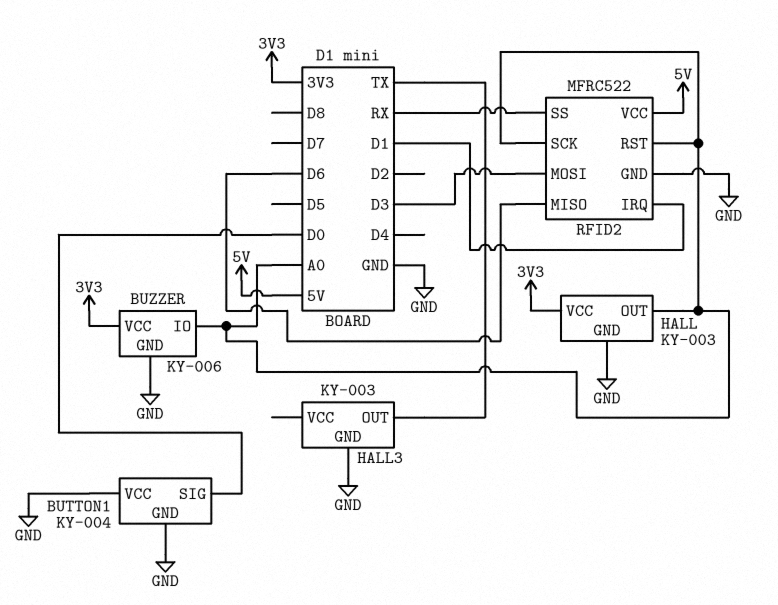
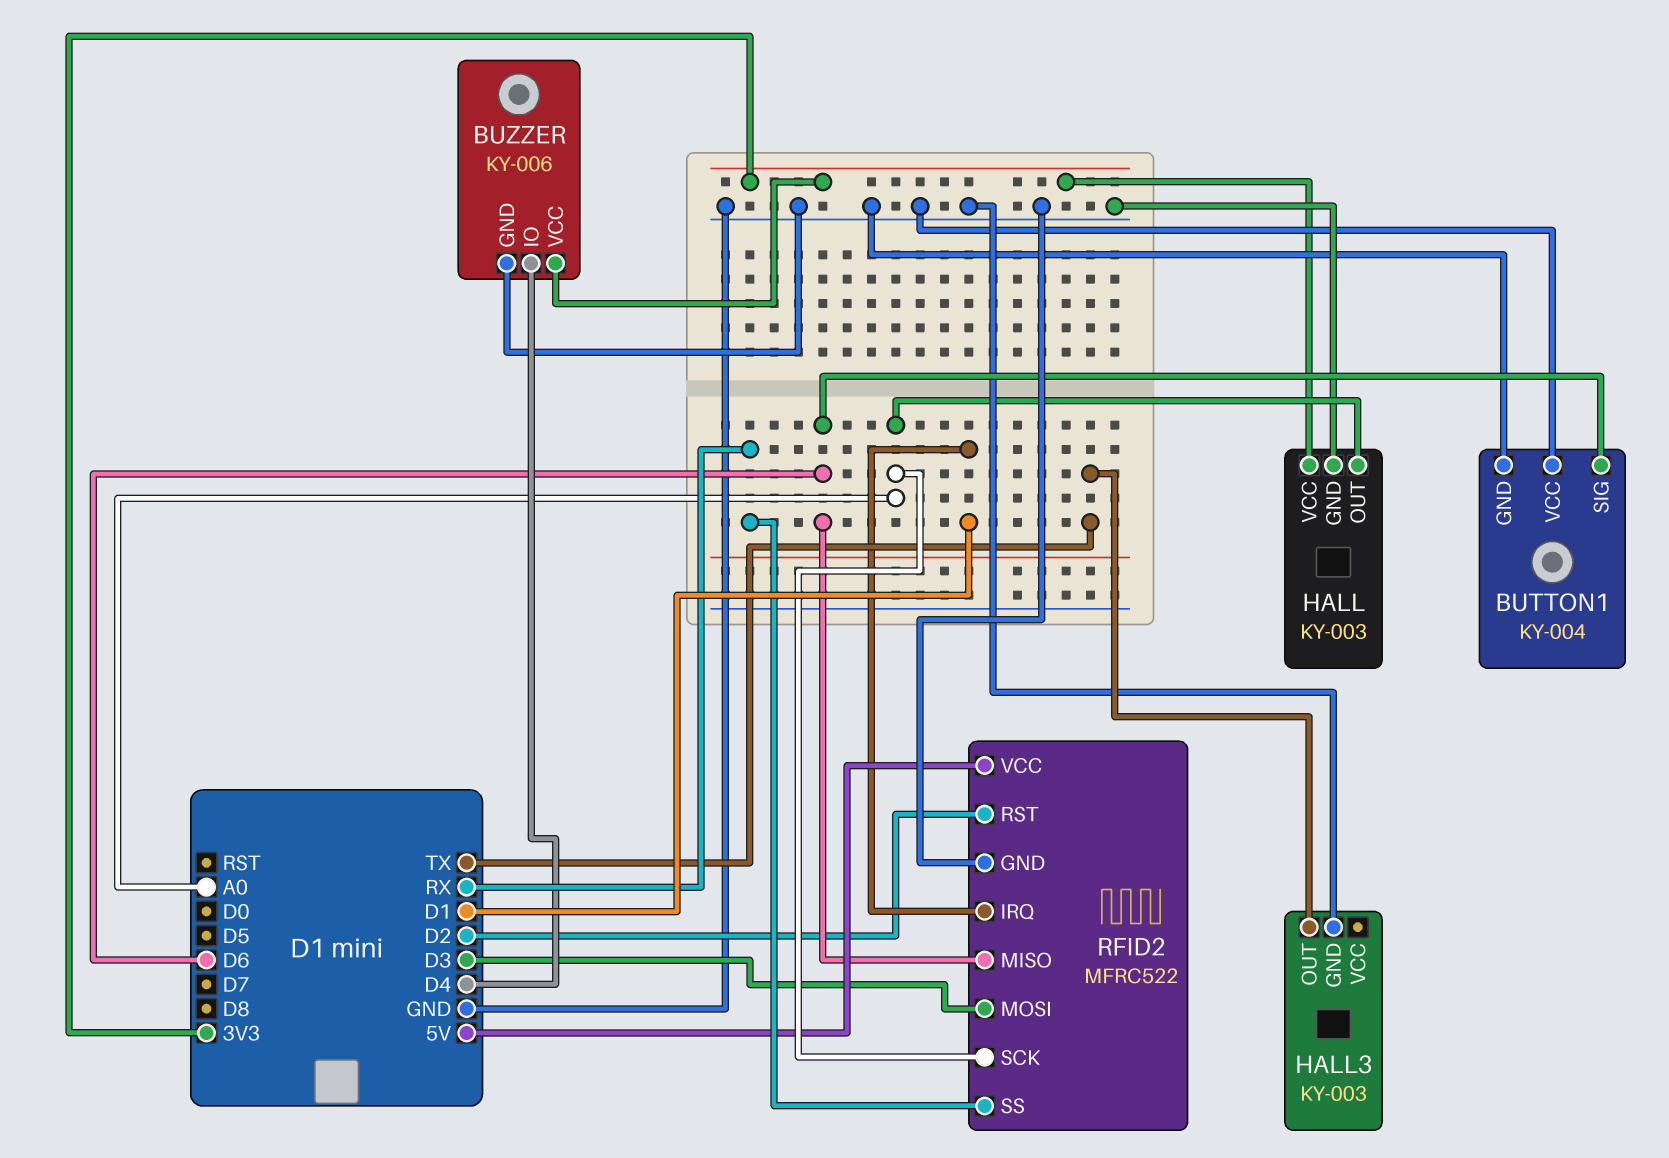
BUTTON1 pin SIG: D0 -> D6
BUZZER pin IO: A0 -> D4
RFID2 pin RST: A0 -> D2

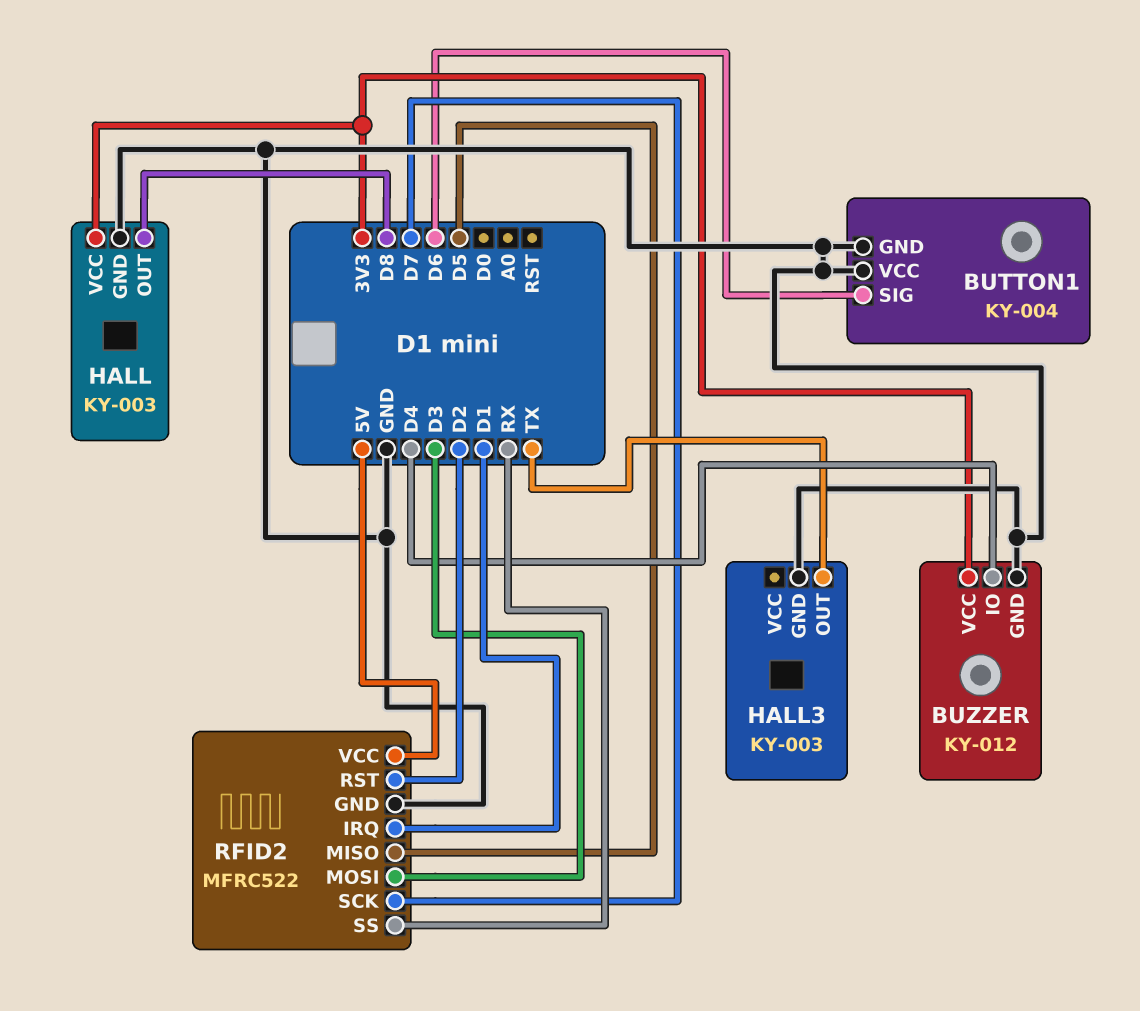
BUZZER: KY-006 -> KY-012
HALL pin OUT: A0 -> D8
RFID2 pin MISO: D6 -> D5
RFID2 pin SCK: A0 -> D7

